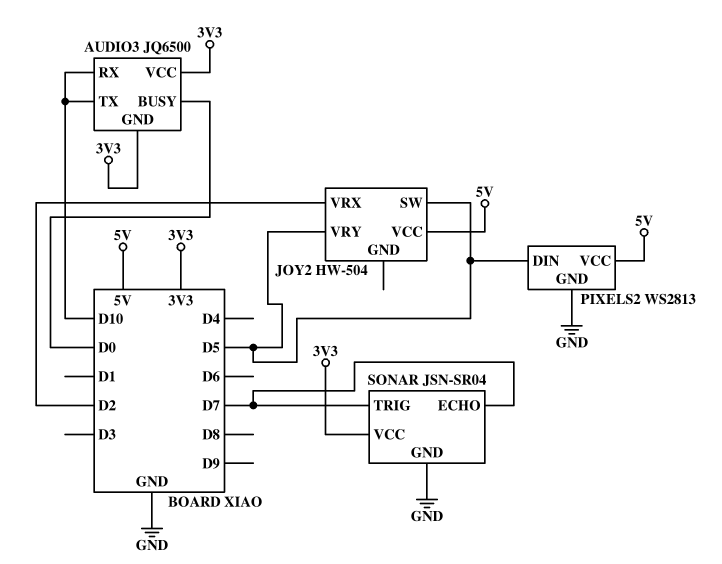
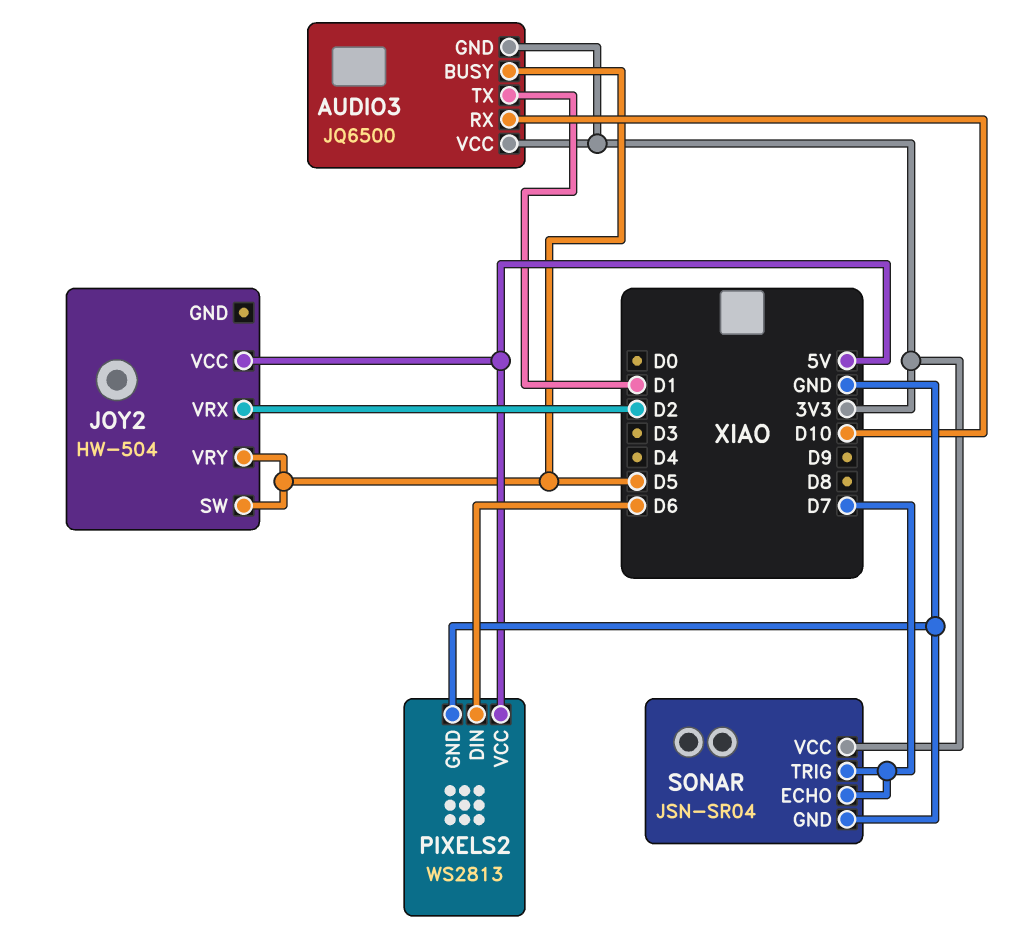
AUDIO3 pin BUSY: D0 -> D5
AUDIO3 pin TX: D10 -> D1
PIXELS2 pin DIN: D5 -> D6

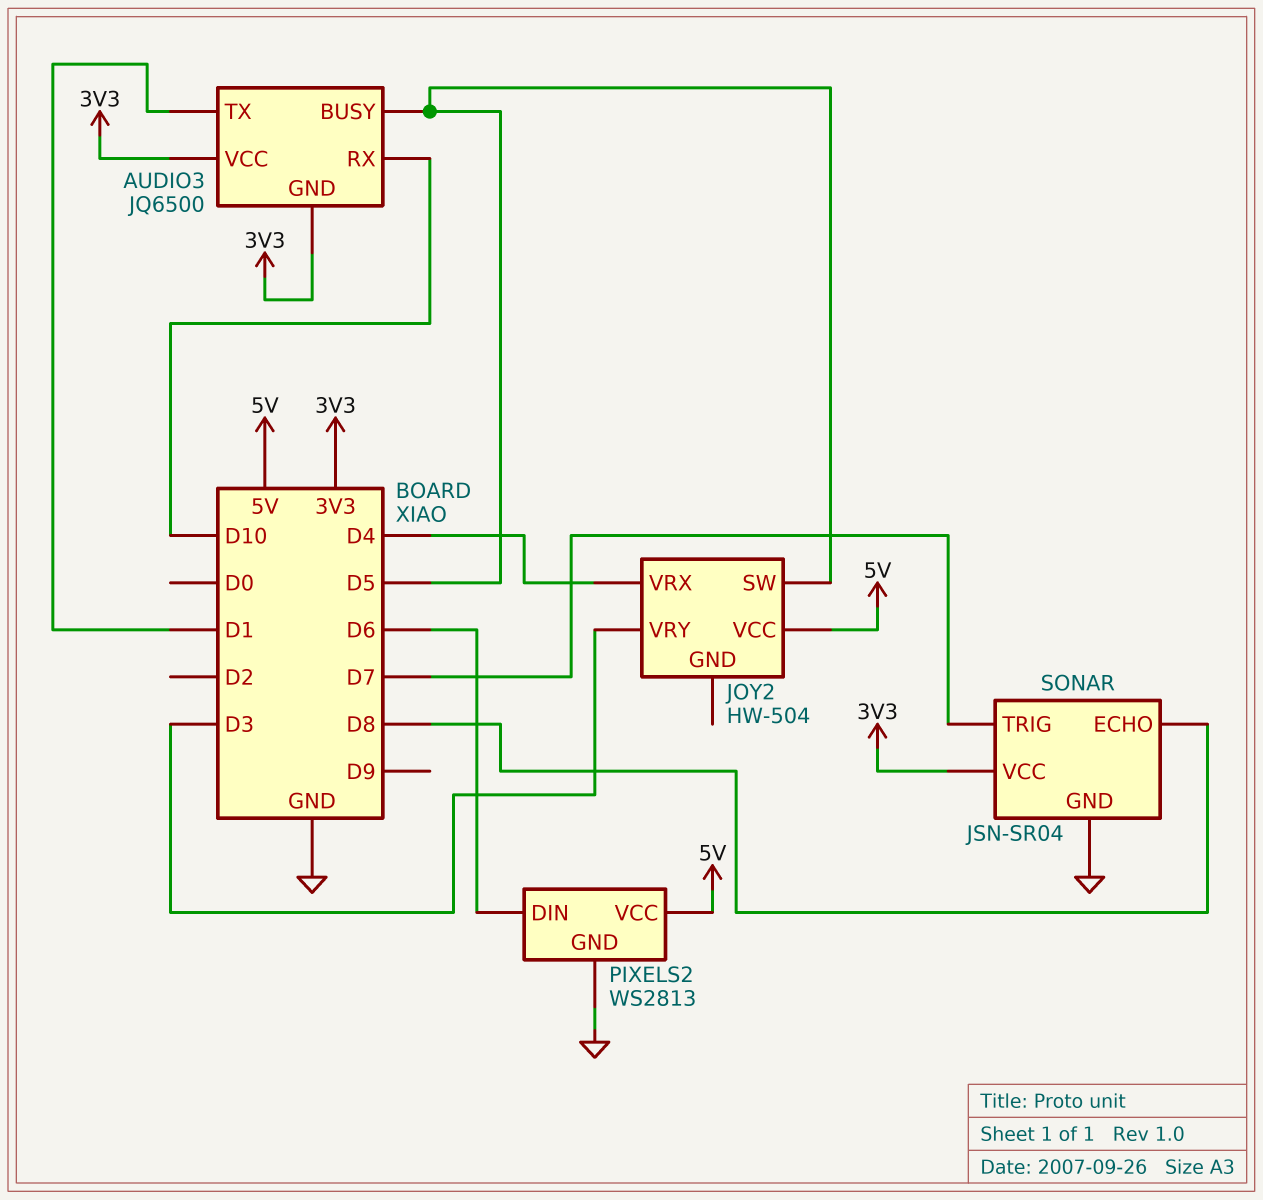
JOY2 pin VRX: D2 -> D4
JOY2 pin VRY: D5 -> D3
SONAR pin ECHO: D7 -> D8

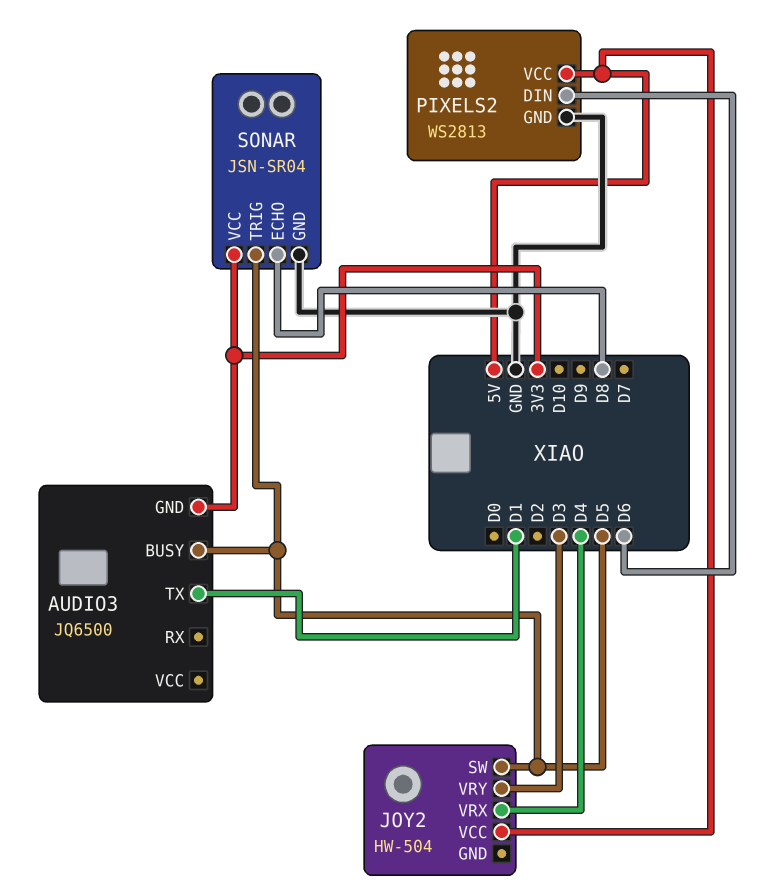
AUDIO3 pin RX: D10 -> none
AUDIO3 pin VCC: 3V3 -> none
SONAR pin TRIG: D7 -> D5

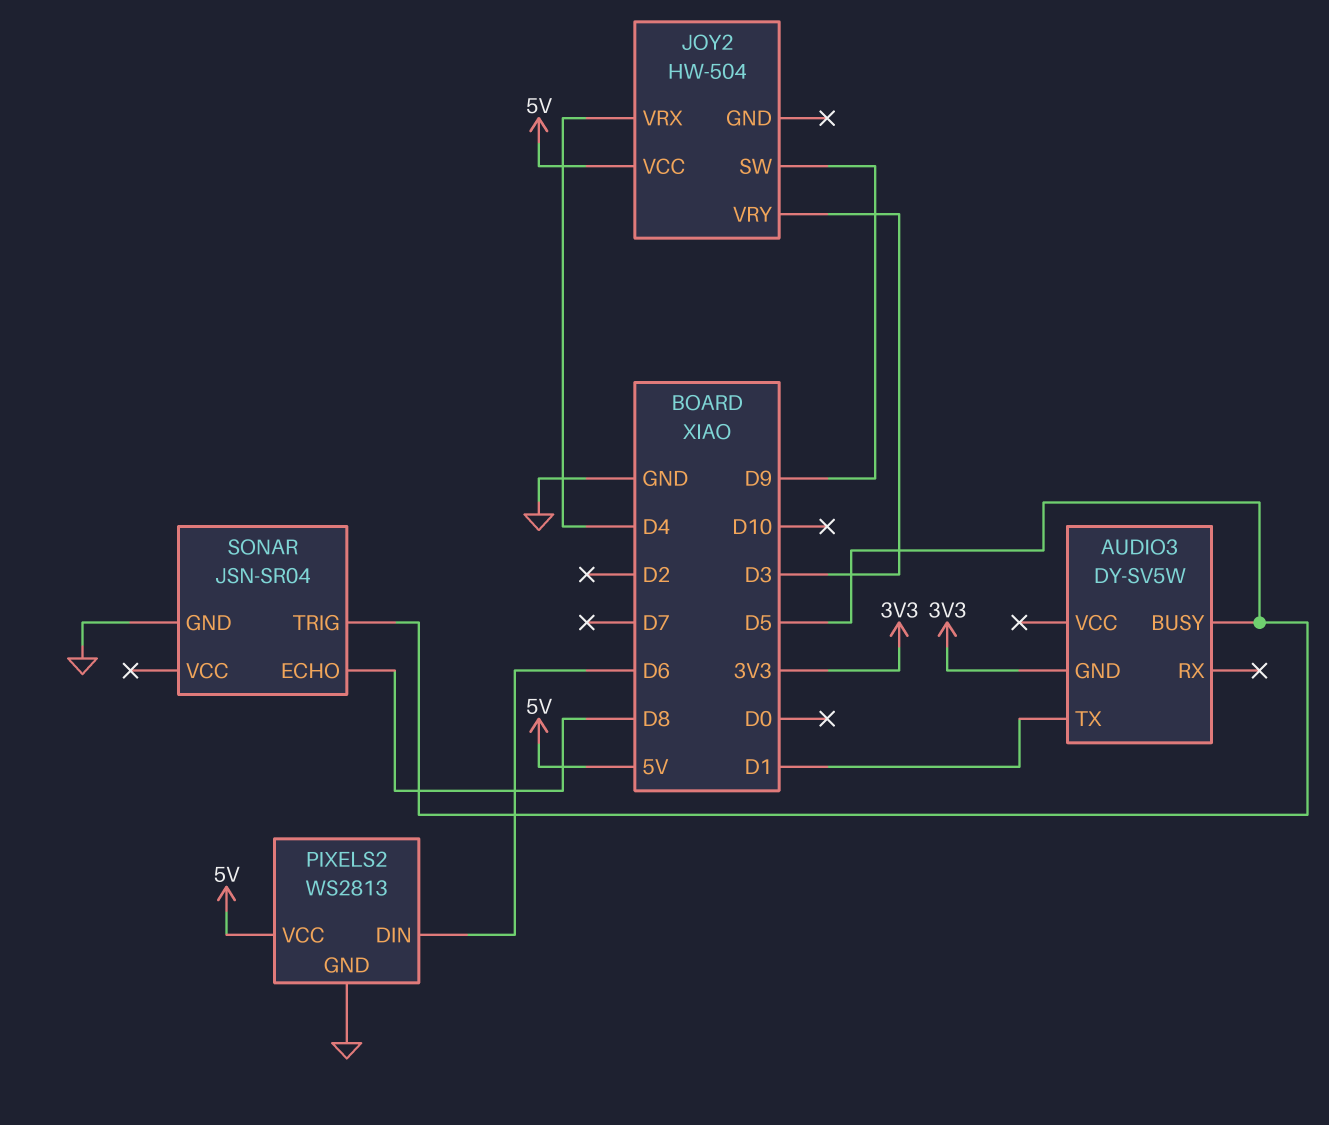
AUDIO3: JQ6500 -> DY-SV5W
JOY2 pin SW: D5 -> D9
SONAR pin VCC: 3V3 -> none

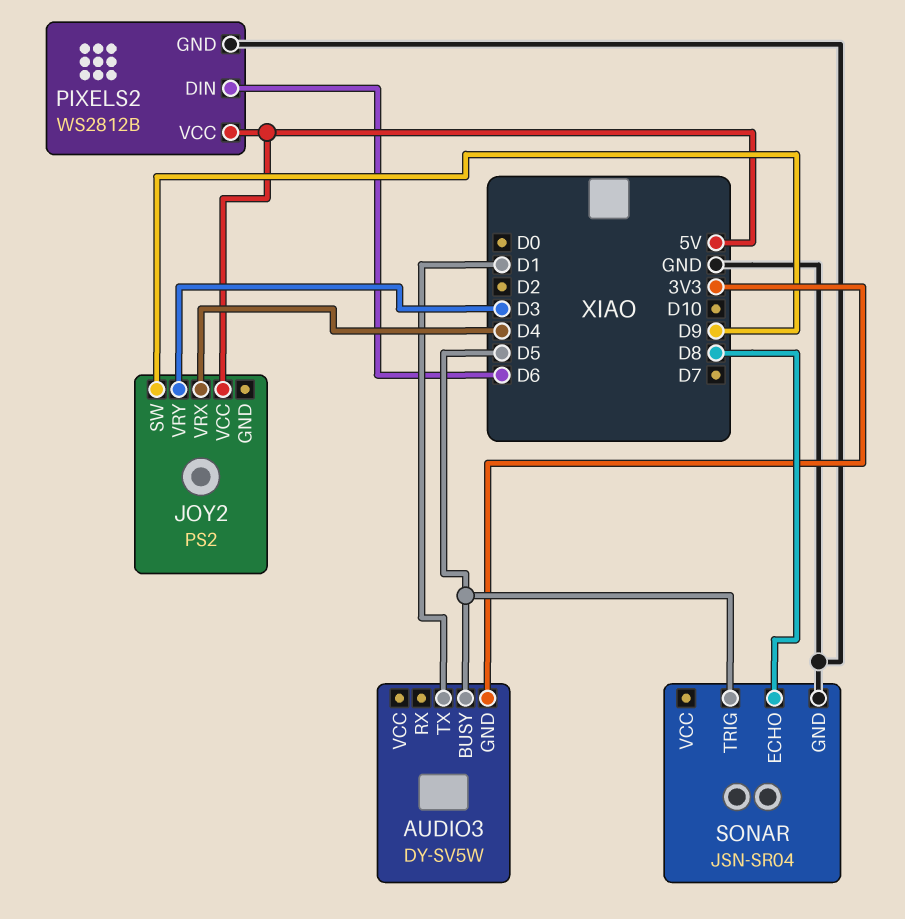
JOY2: HW-504 -> PS2
PIXELS2: WS2813 -> WS2812B

